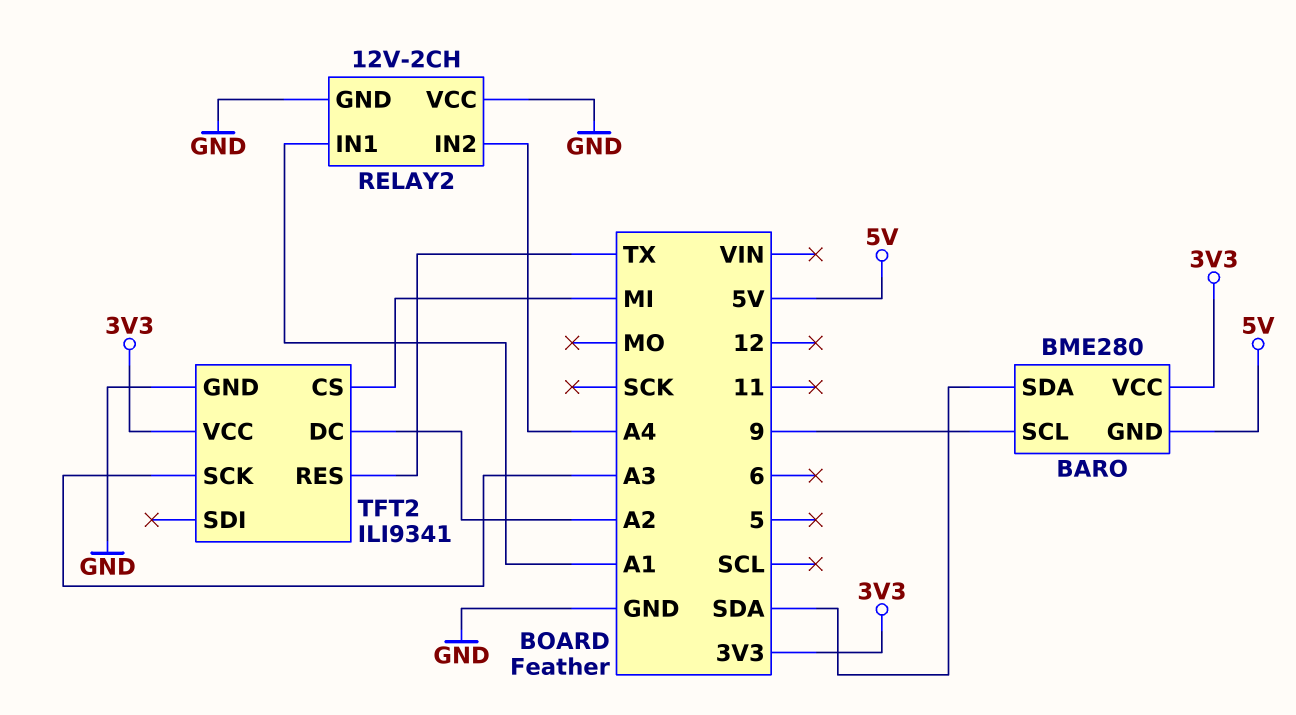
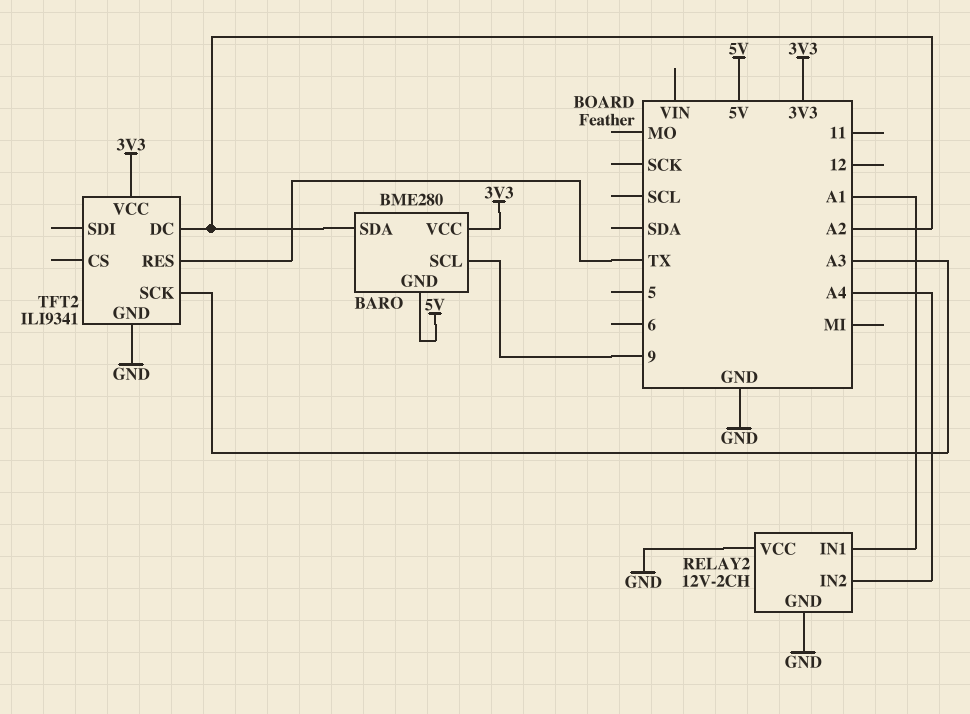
BARO pin SDA: SDA -> A2
TFT2 pin CS: MI -> none

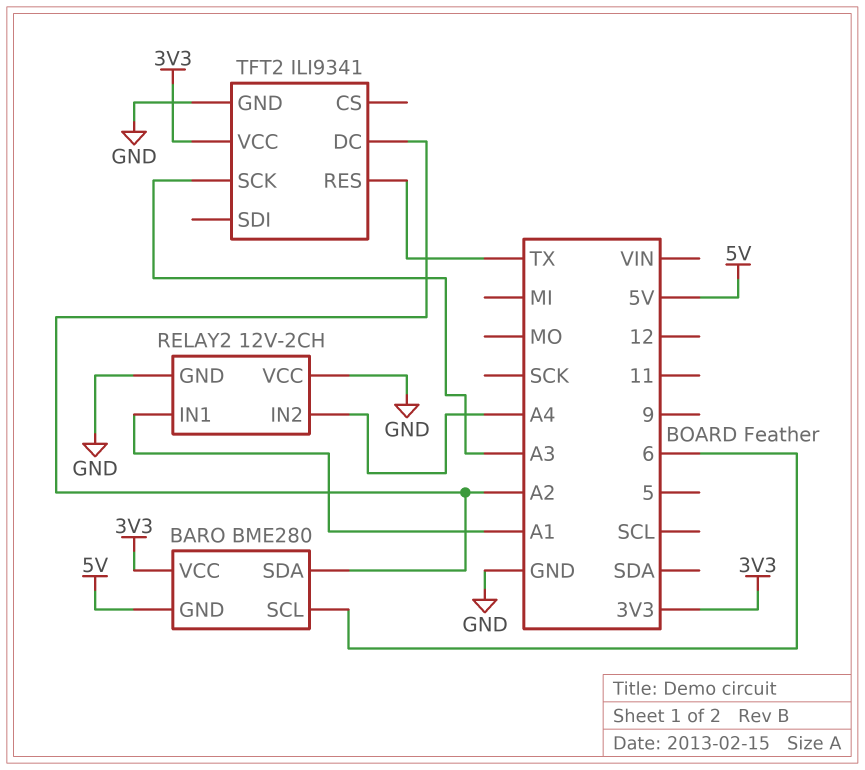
BARO pin SCL: 9 -> 6

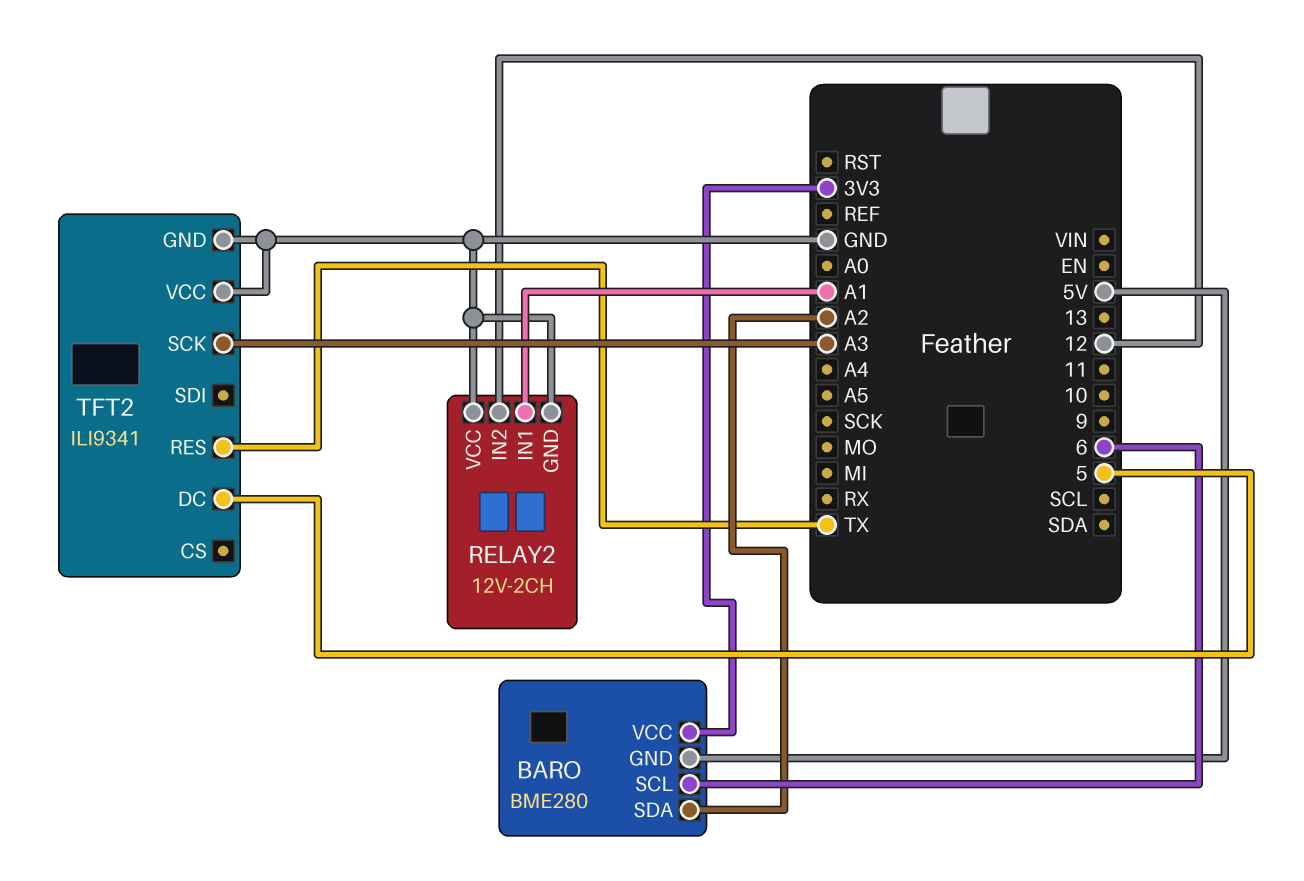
RELAY2 pin IN2: A4 -> 12
TFT2 pin DC: A2 -> 5
TFT2 pin VCC: 3V3 -> GND

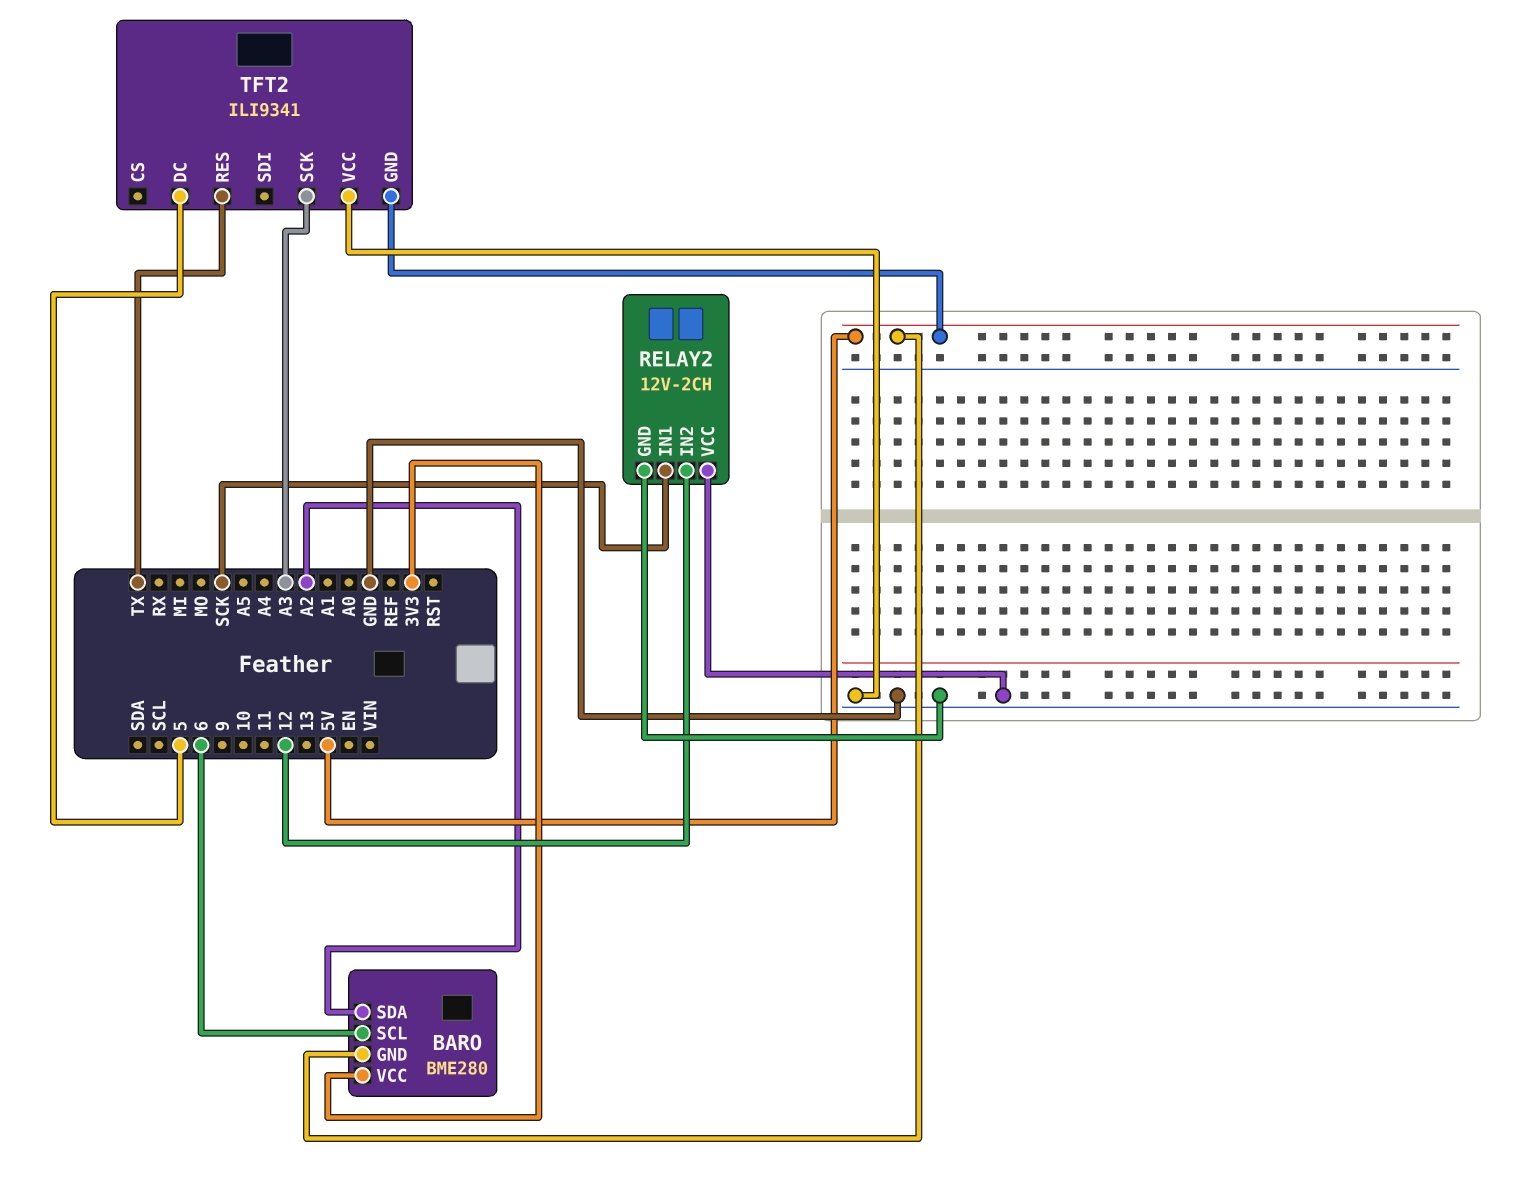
RELAY2 pin IN1: A1 -> SCK
TFT2 pin GND: GND -> 5V

